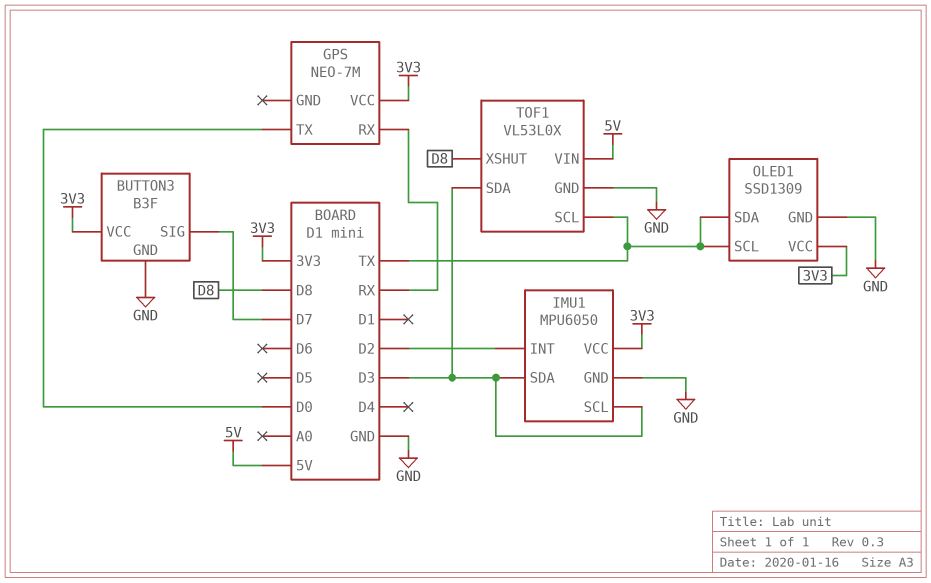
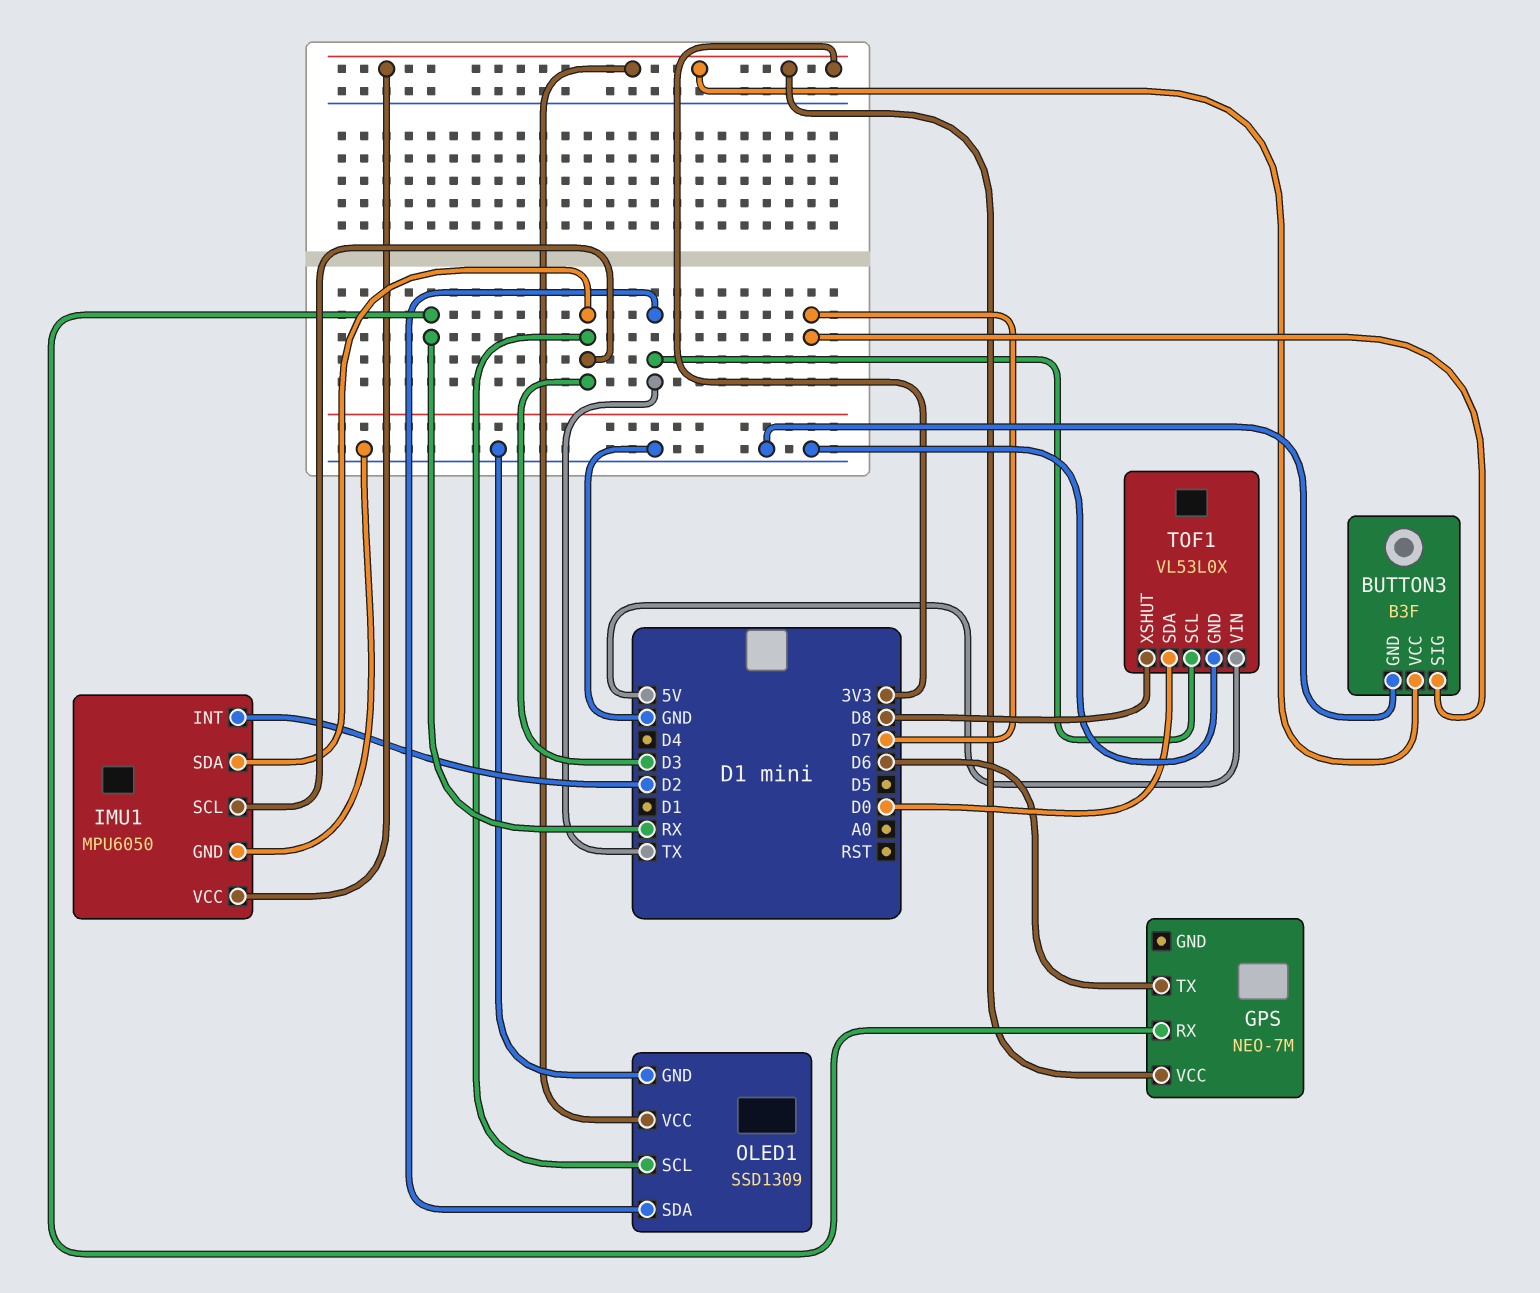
GPS pin TX: D0 -> D6
OLED1 pin SCL: TX -> D3
TOF1 pin SDA: D3 -> D0

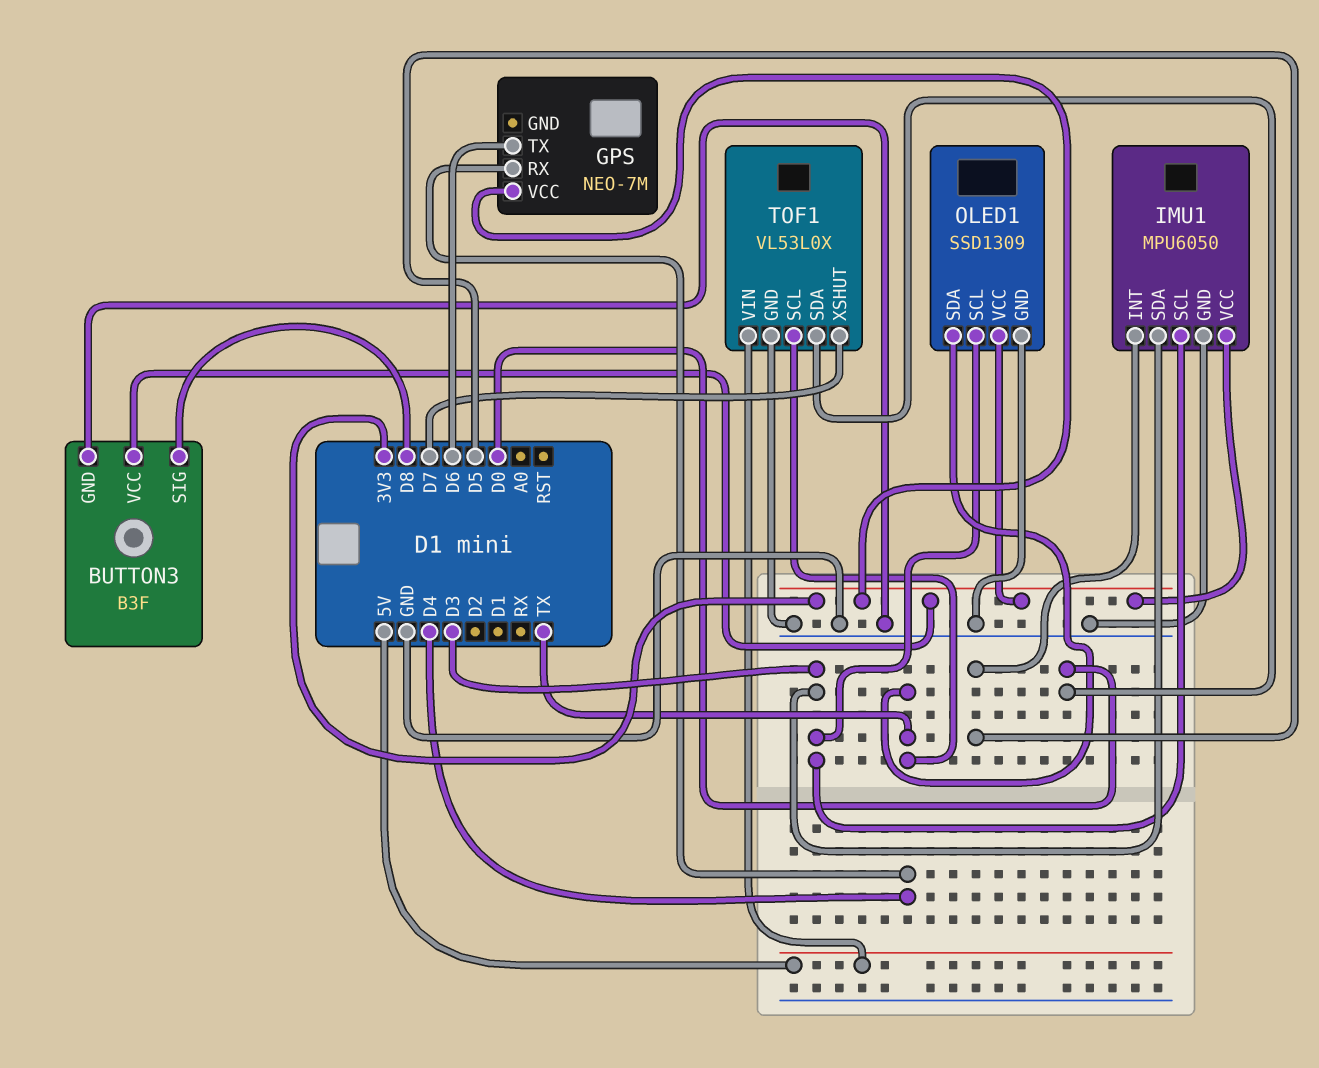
BUTTON3 pin SIG: D7 -> D8
GPS pin RX: RX -> D4
IMU1 pin INT: D2 -> D5
TOF1 pin XSHUT: D8 -> D7

